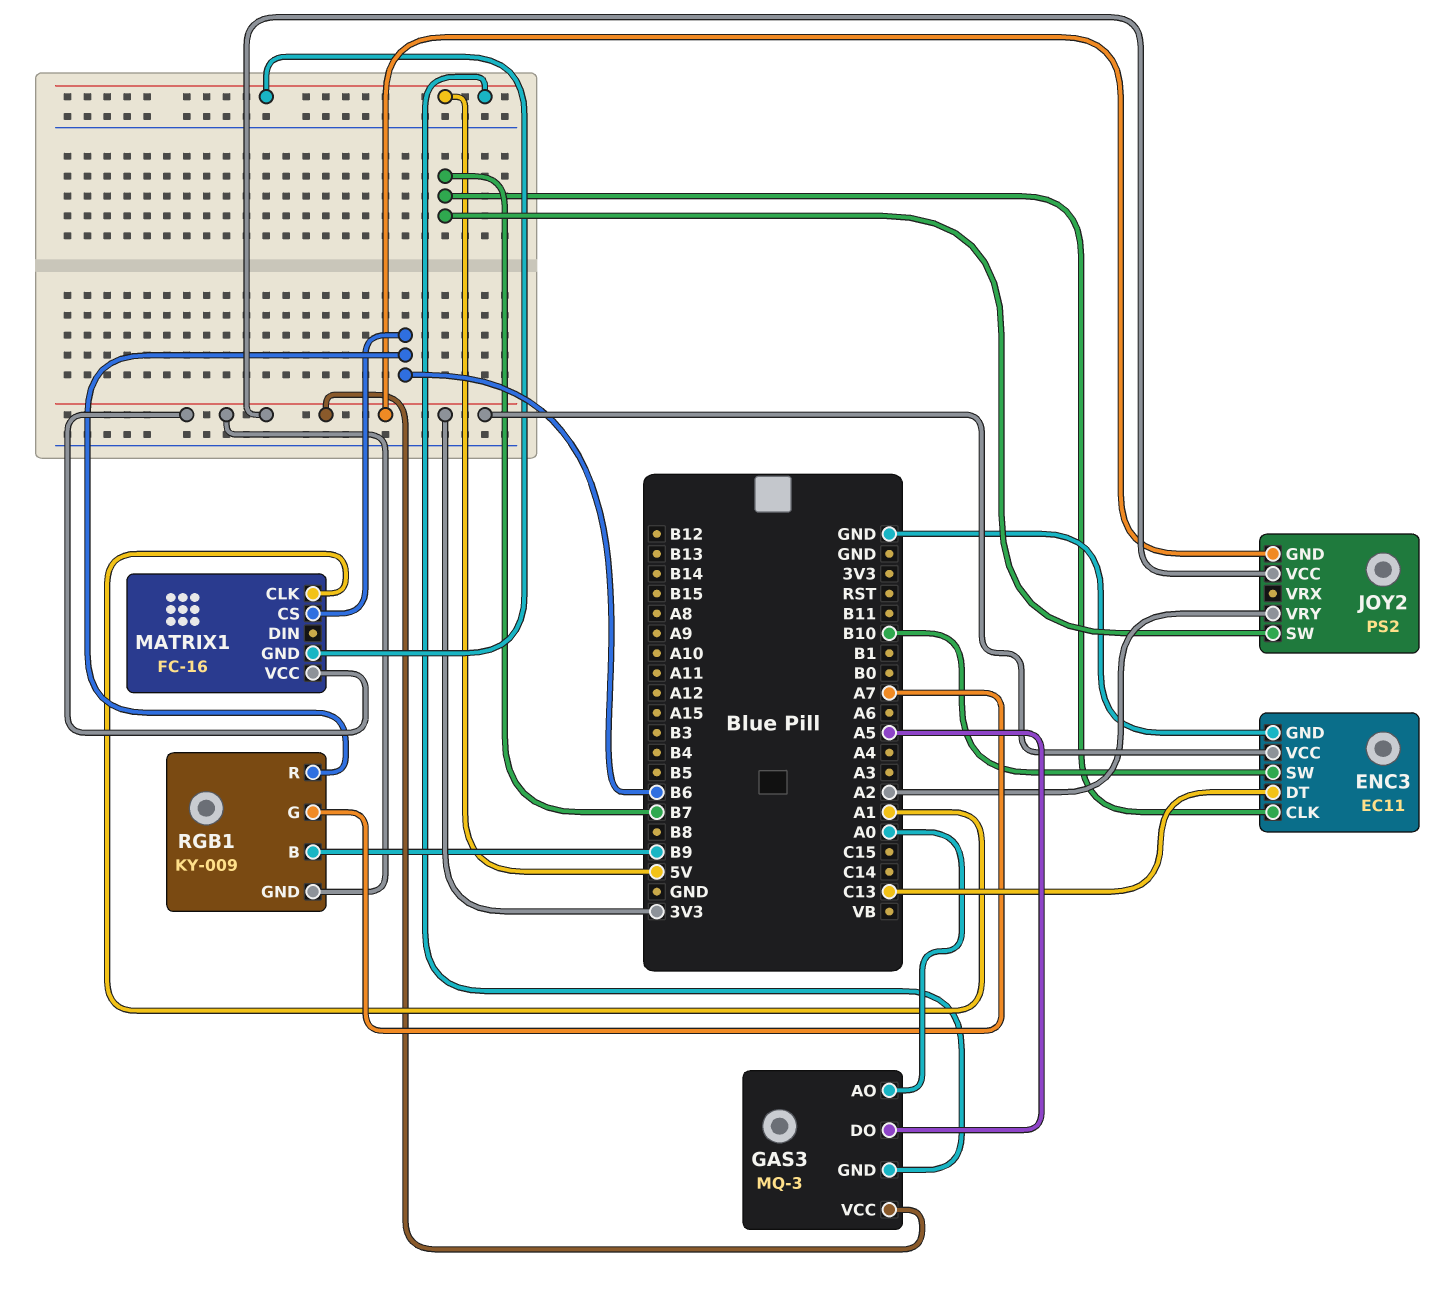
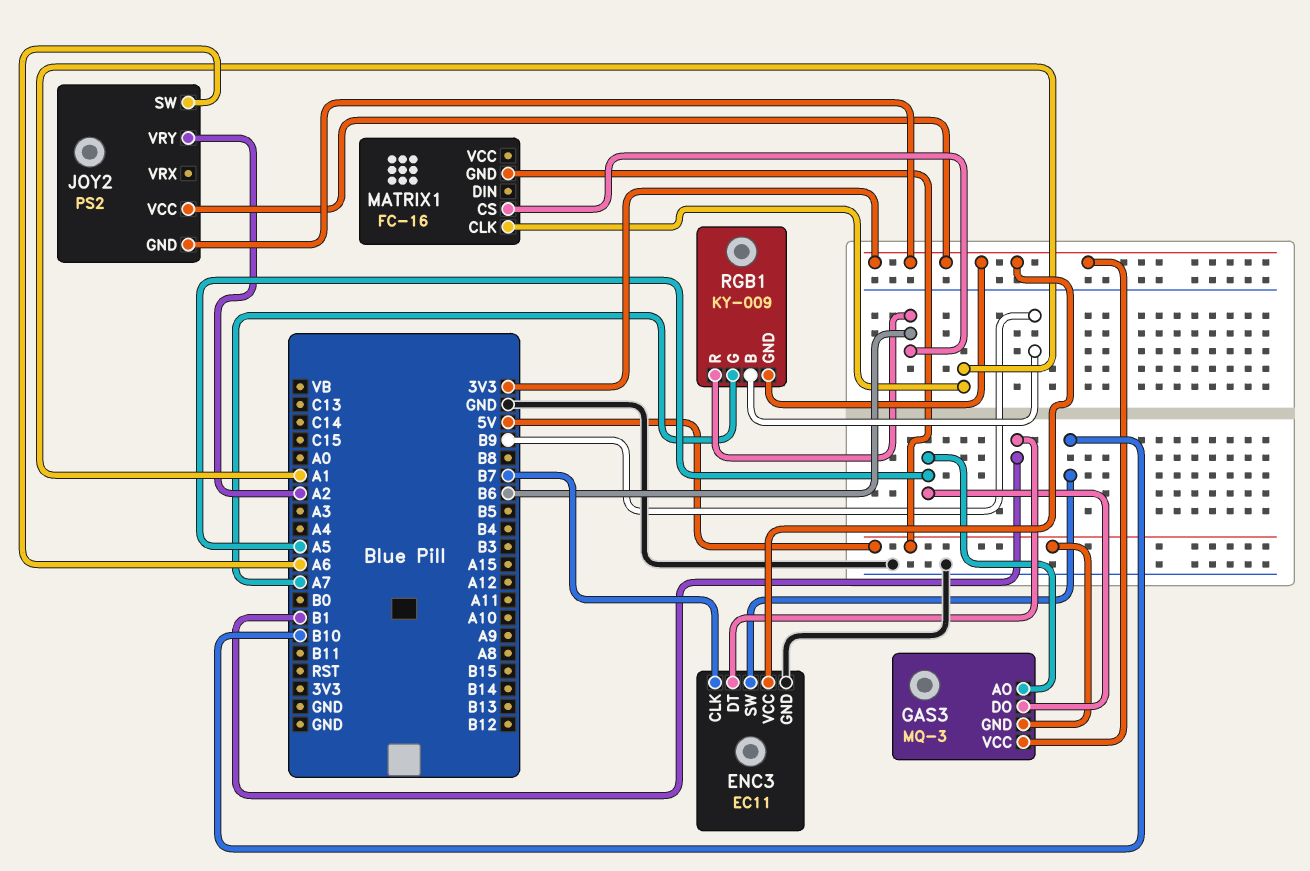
ENC3 pin DT: C13 -> B1
GAS3 pin AO: A0 -> A5
JOY2 pin SW: B7 -> A6
MATRIX1 pin VCC: 3V3 -> none

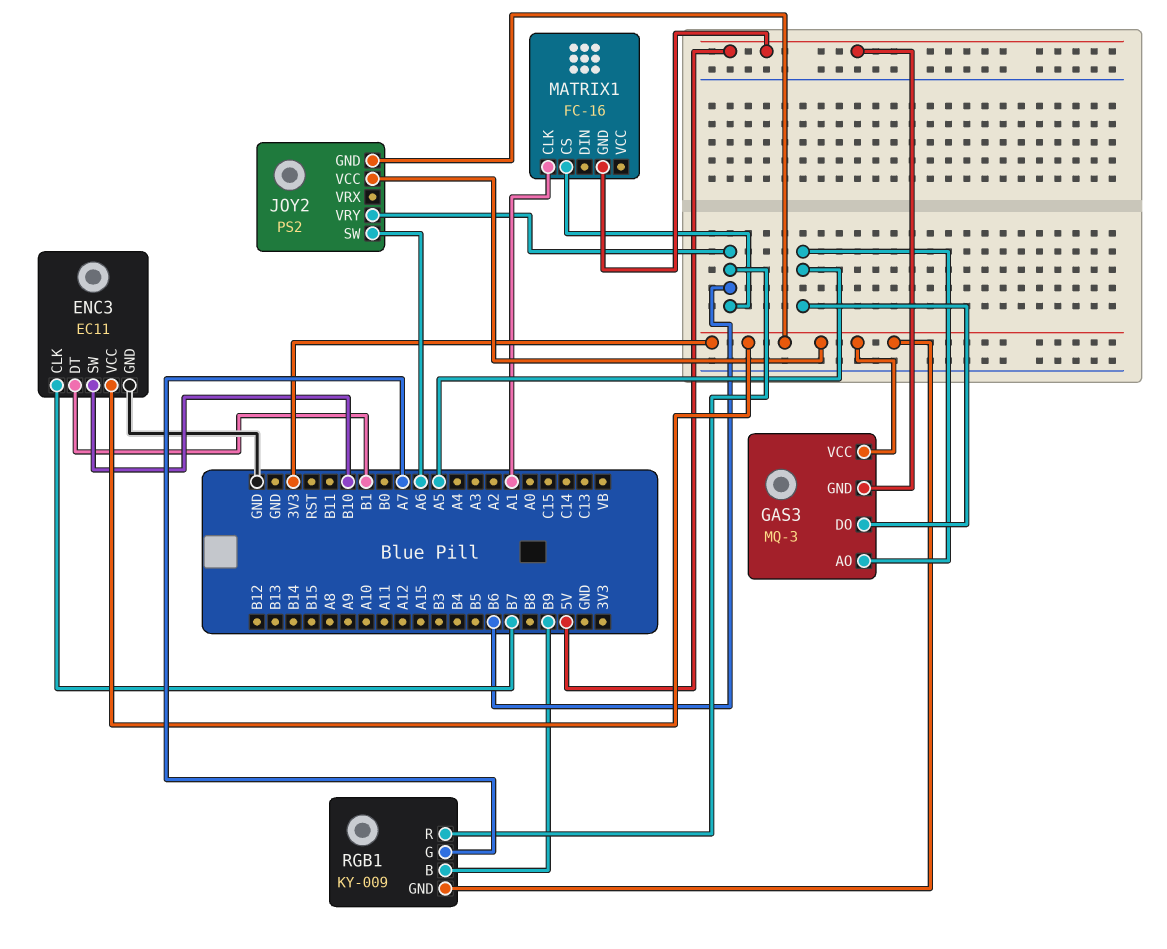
JOY2 pin VRY: A2 -> B6

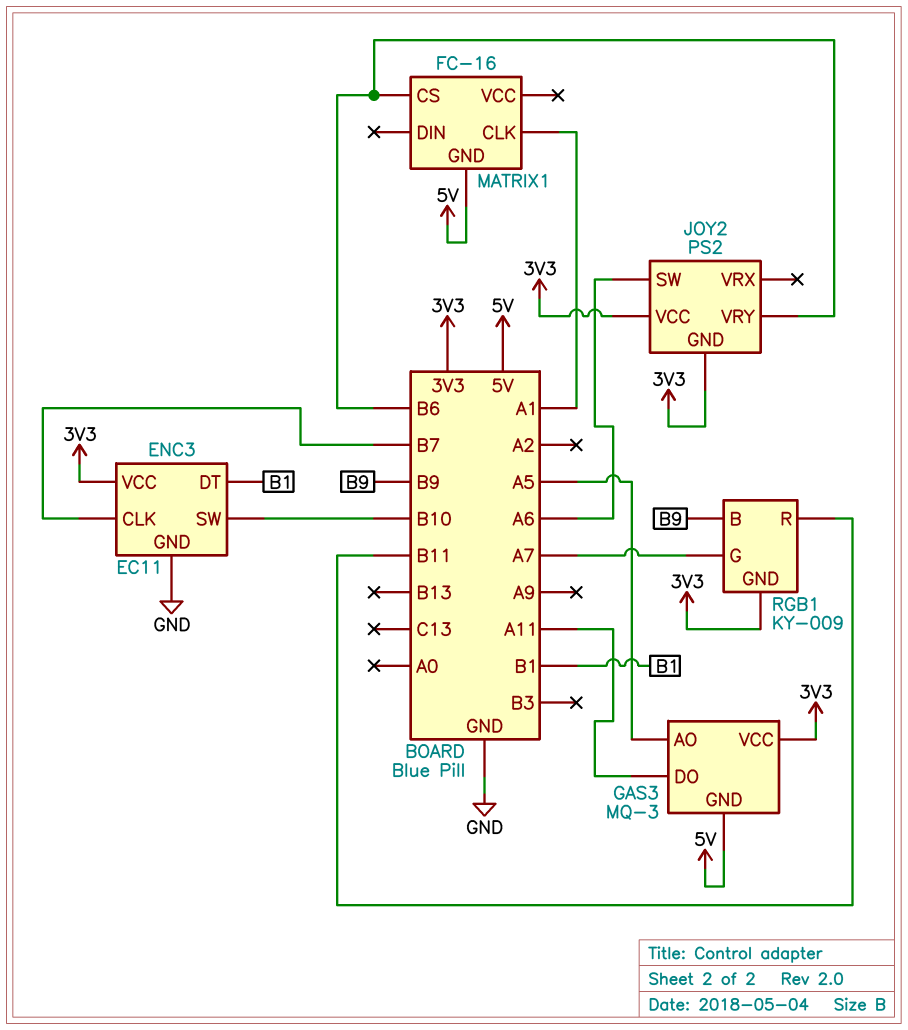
GAS3 pin DO: A5 -> A11
RGB1 pin R: B6 -> B11

